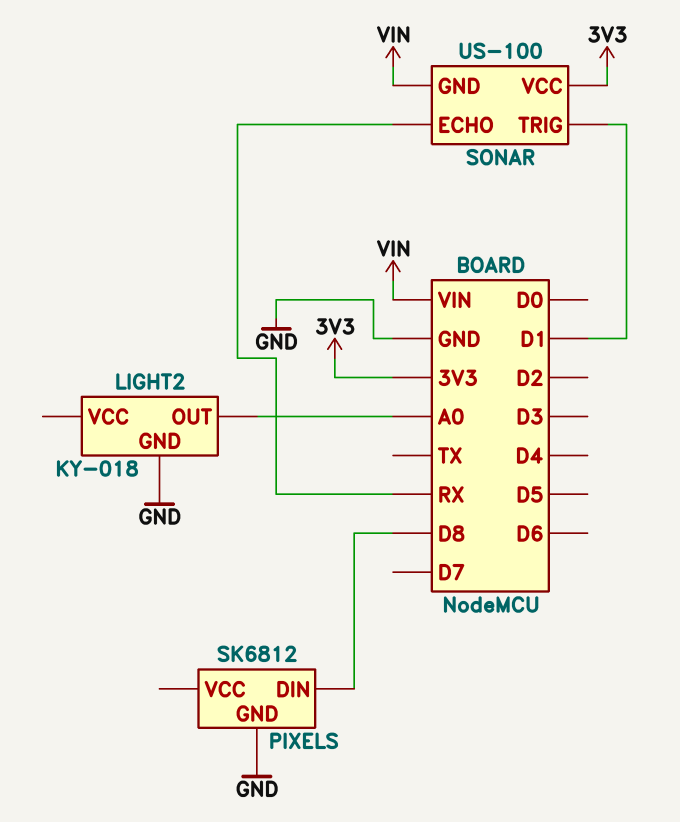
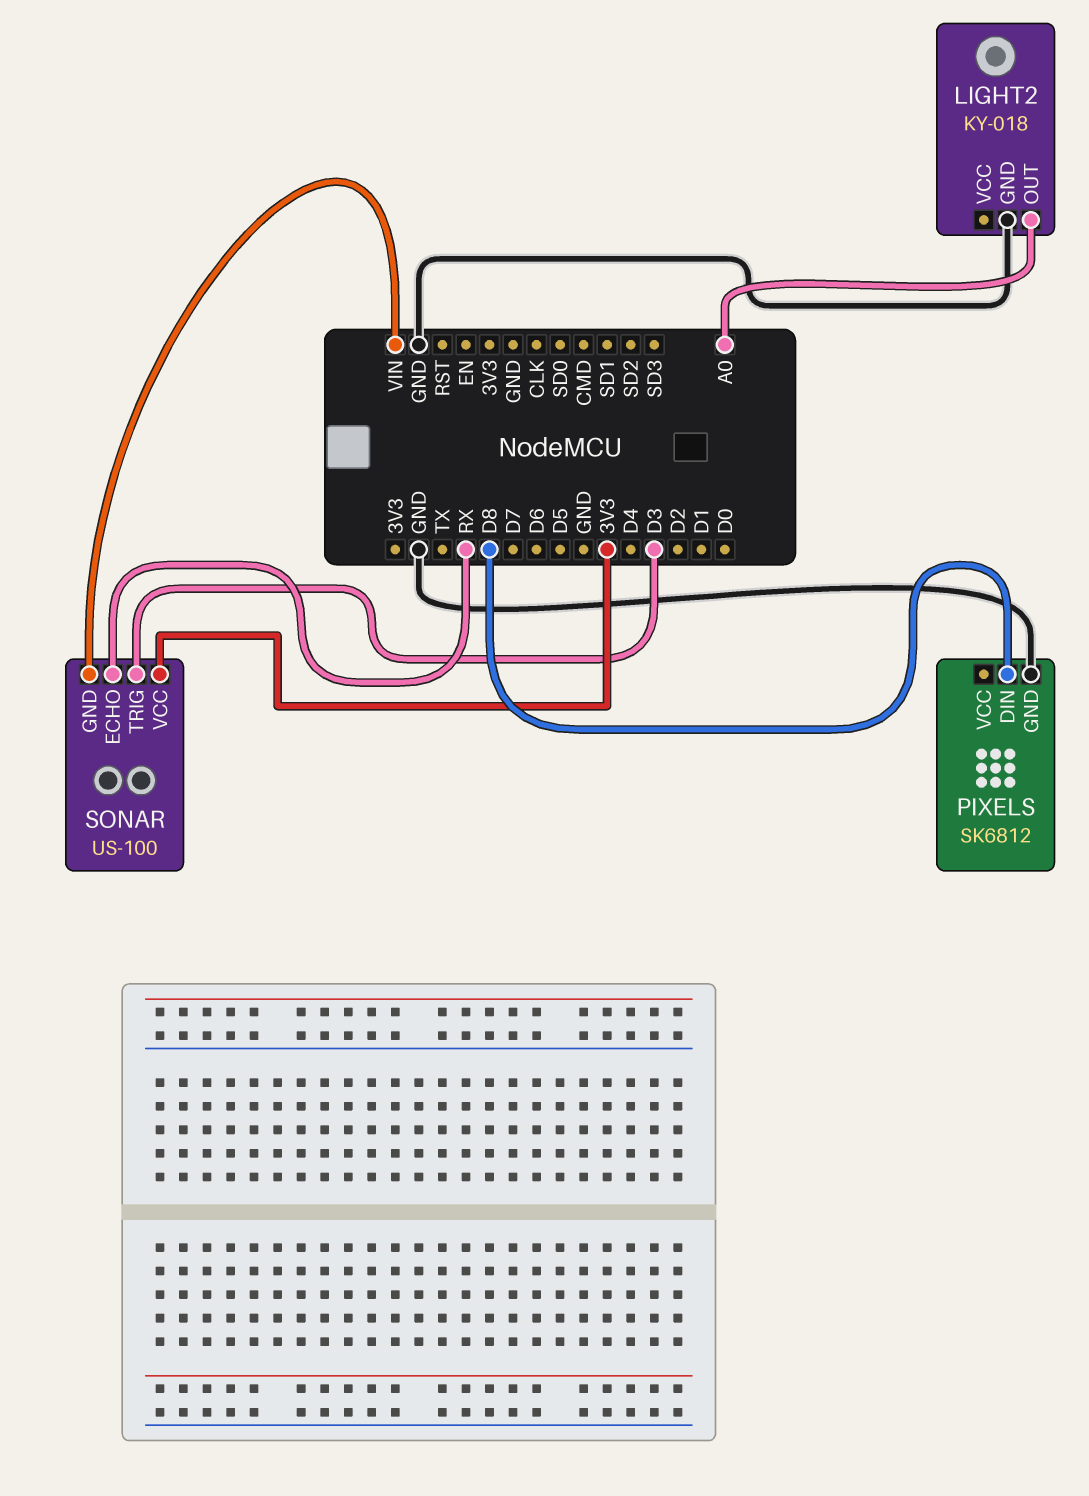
SONAR pin TRIG: D1 -> D3

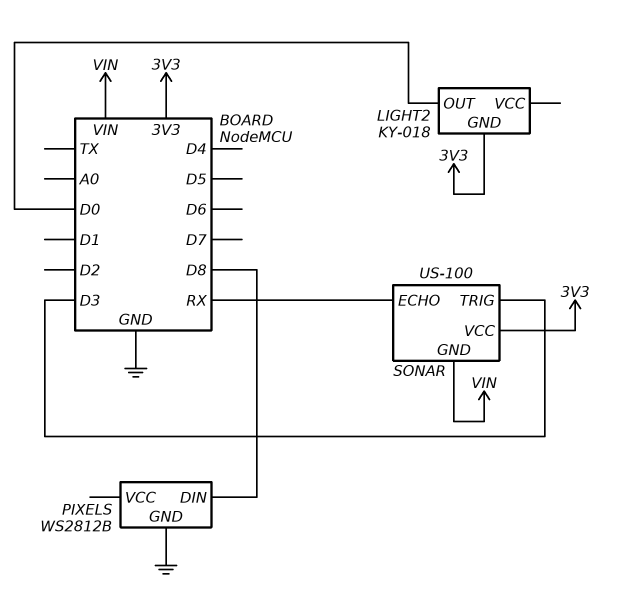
LIGHT2 pin GND: GND -> 3V3
LIGHT2 pin OUT: A0 -> D0
PIXELS: SK6812 -> WS2812B

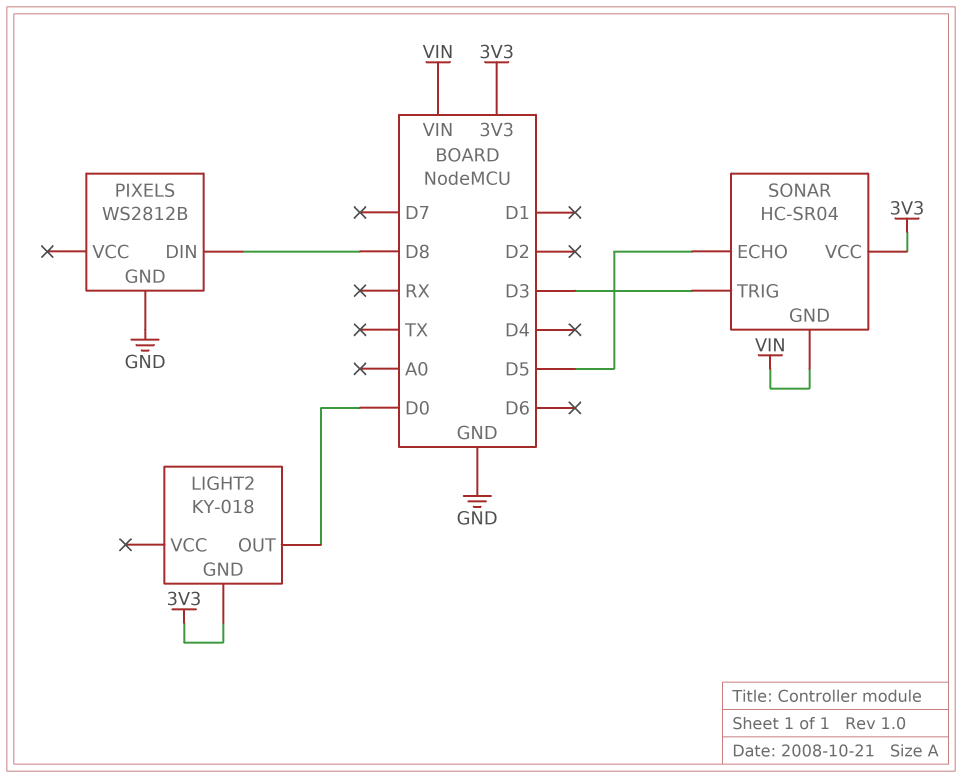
SONAR: US-100 -> HC-SR04
SONAR pin ECHO: RX -> D5

